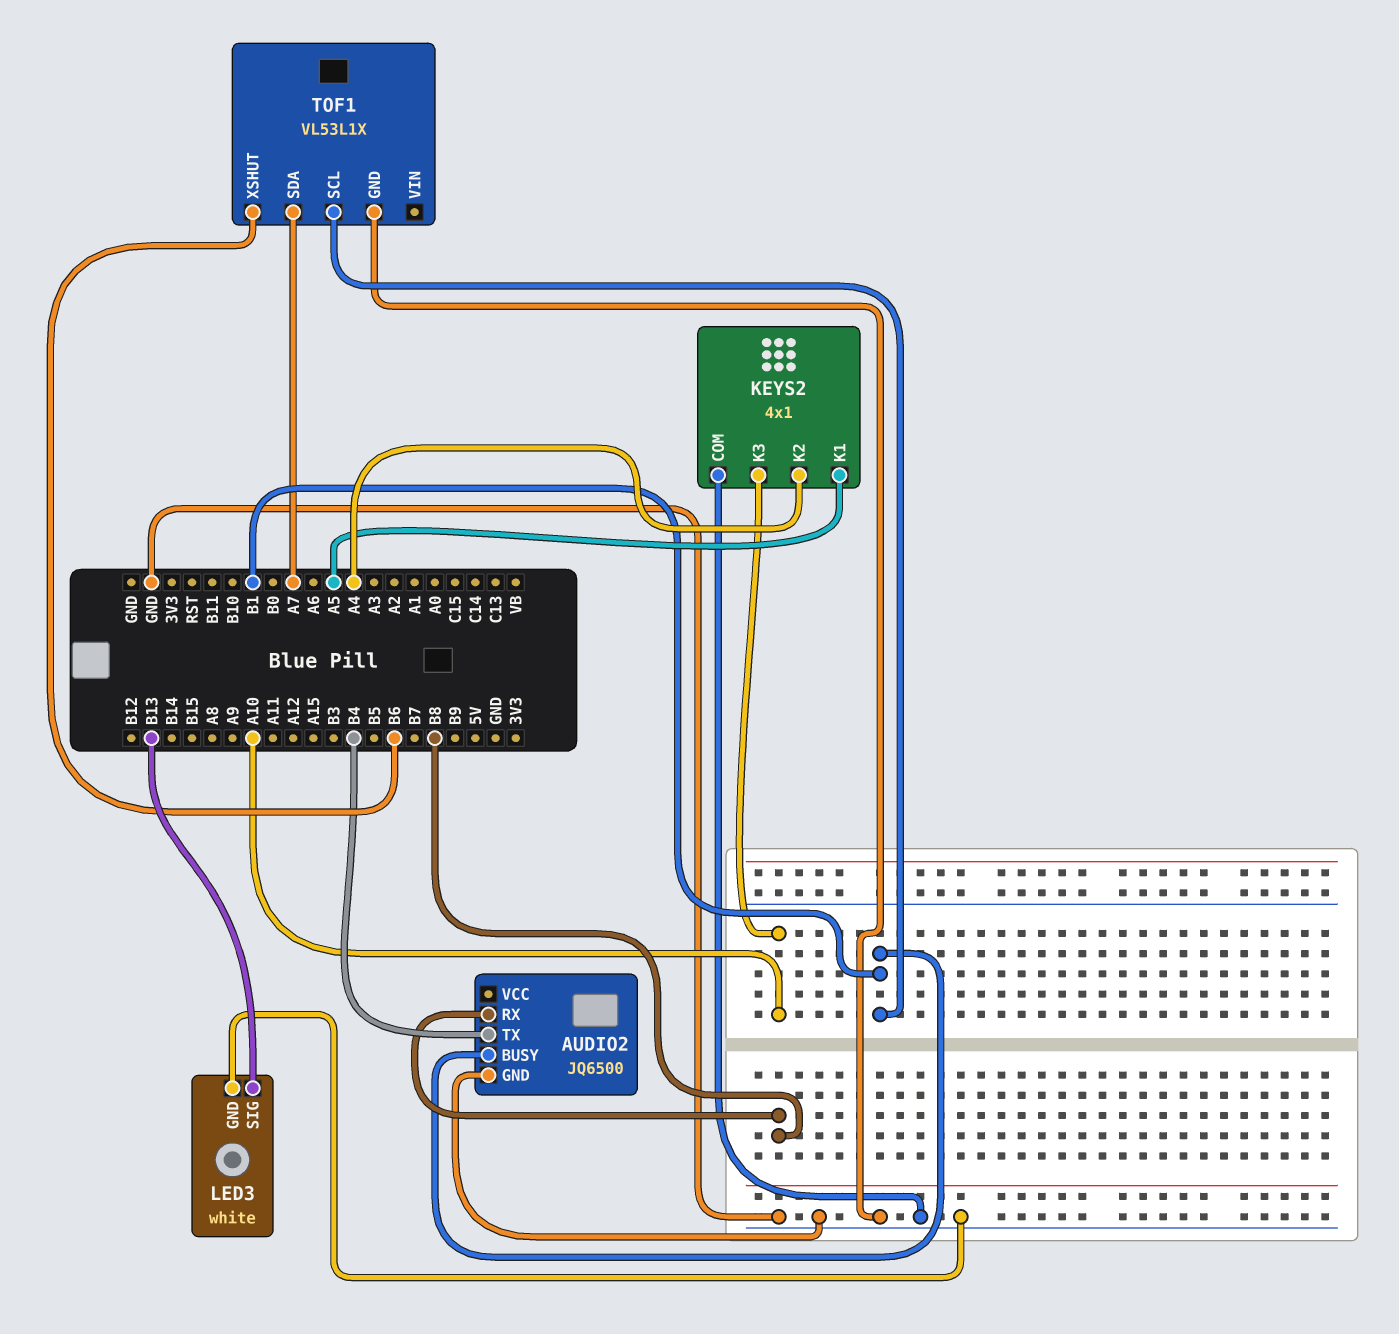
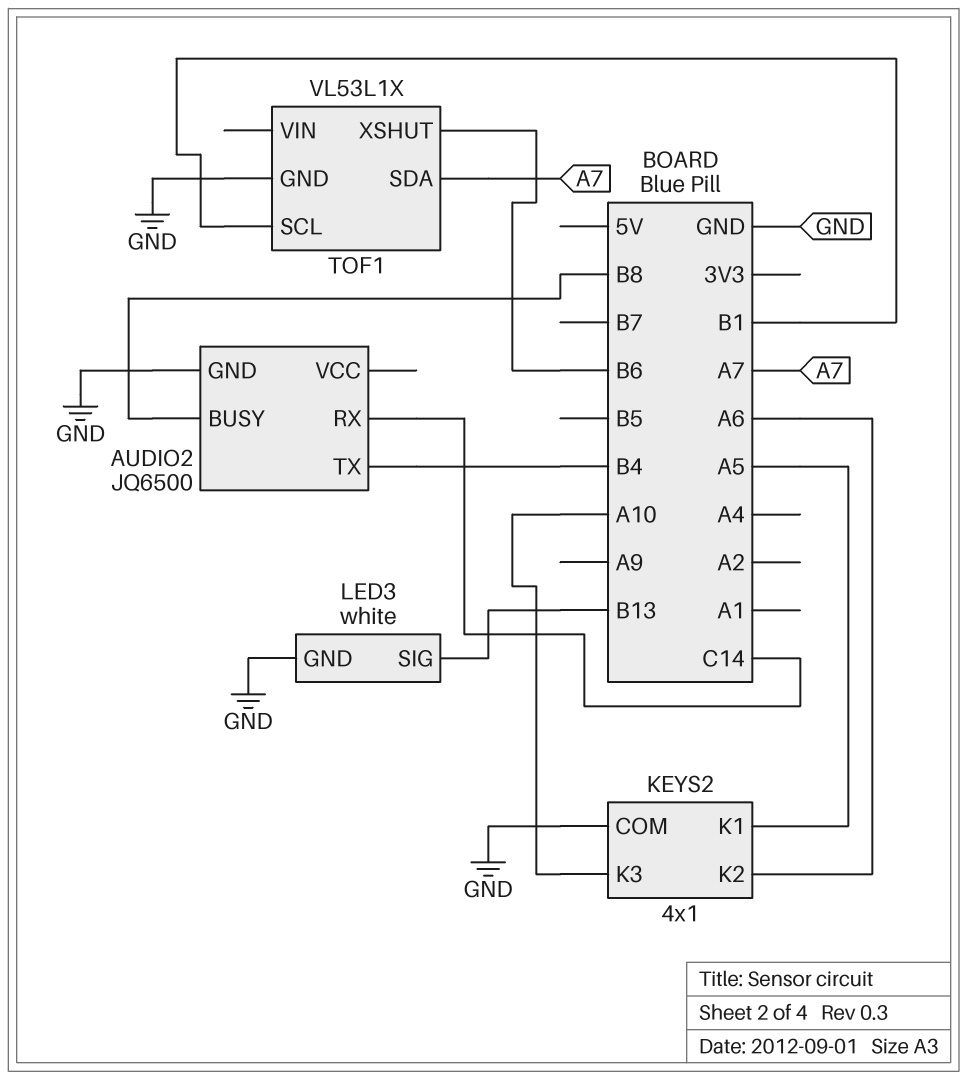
AUDIO2 pin BUSY: B1 -> B8
AUDIO2 pin RX: B8 -> C14
KEYS2 pin K2: A4 -> A6

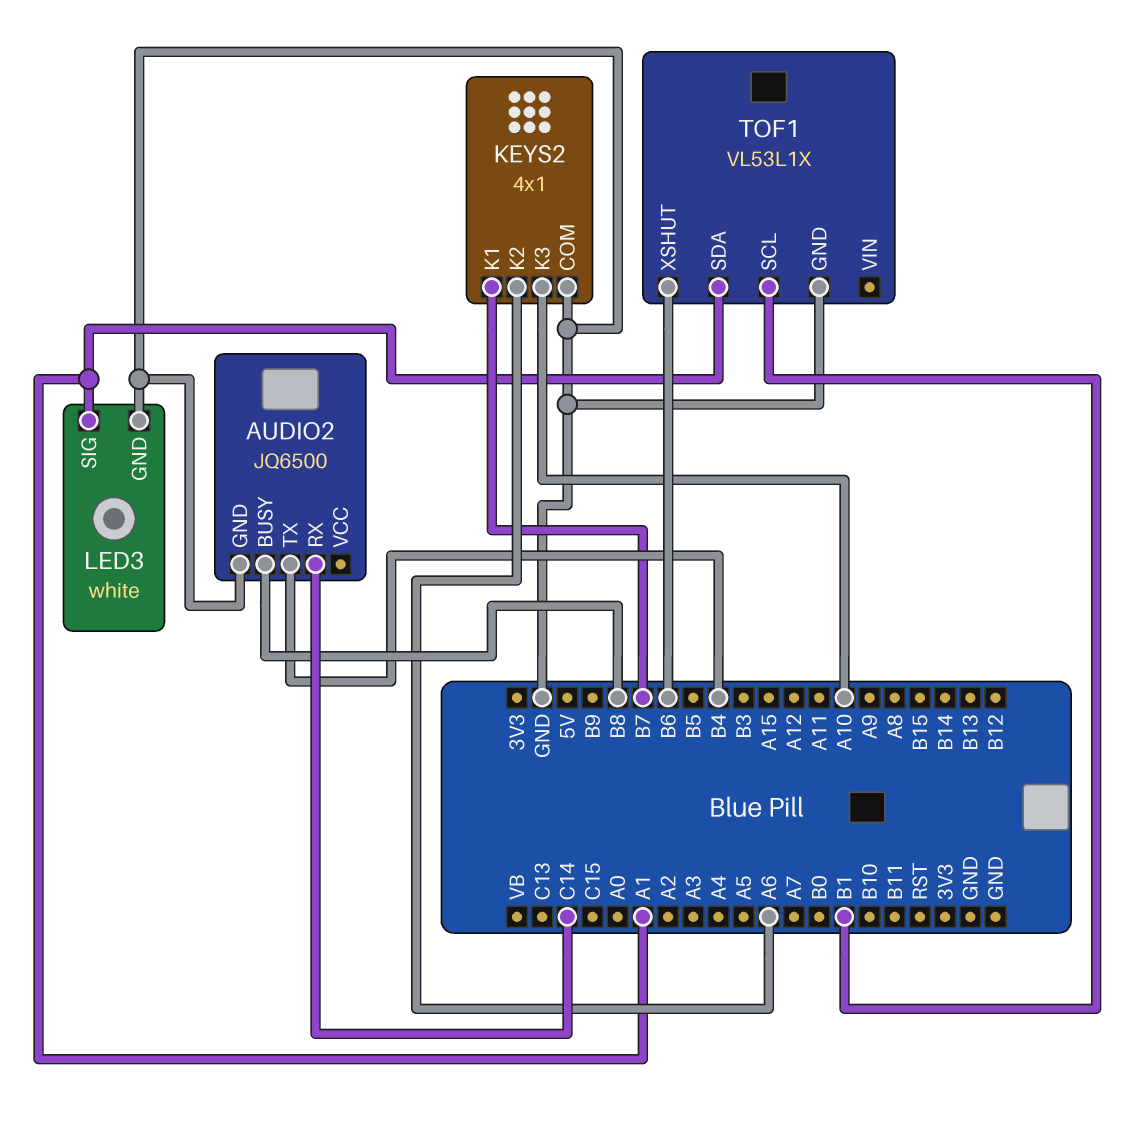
KEYS2 pin K1: A5 -> B7
LED3 pin SIG: B13 -> A1
TOF1 pin SDA: A7 -> A1

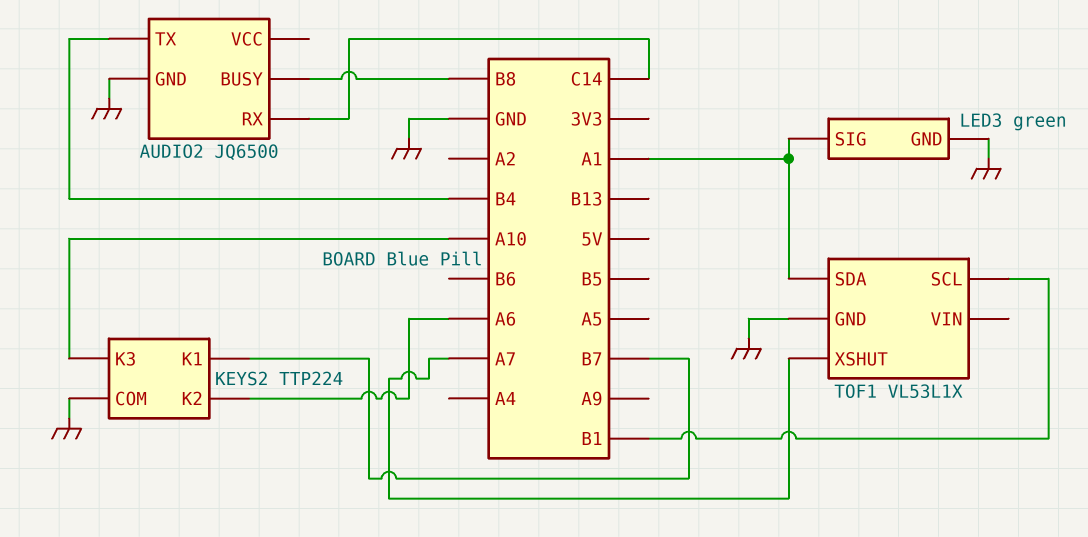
KEYS2: 4x1 -> TTP224
LED3: white -> green
TOF1 pin XSHUT: B6 -> A7

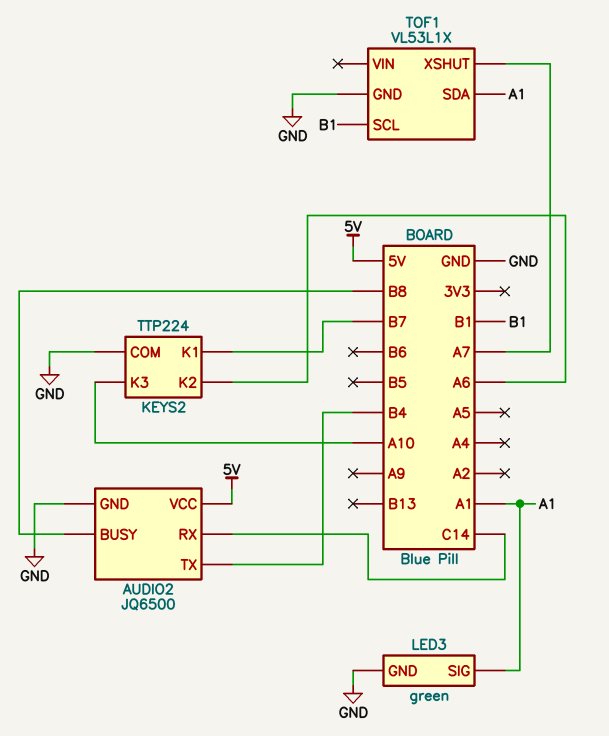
AUDIO2 pin VCC: none -> 5V

